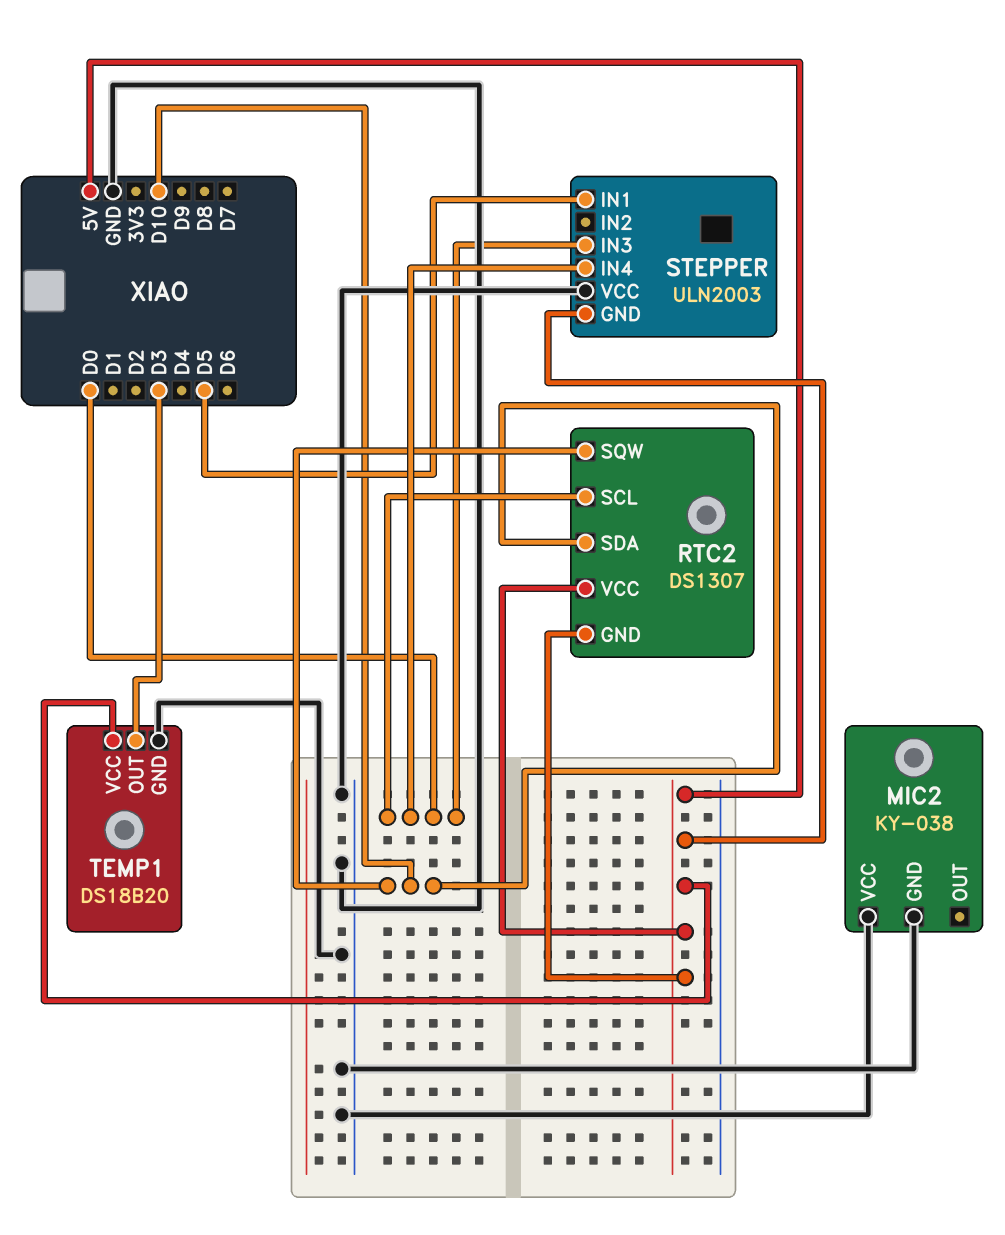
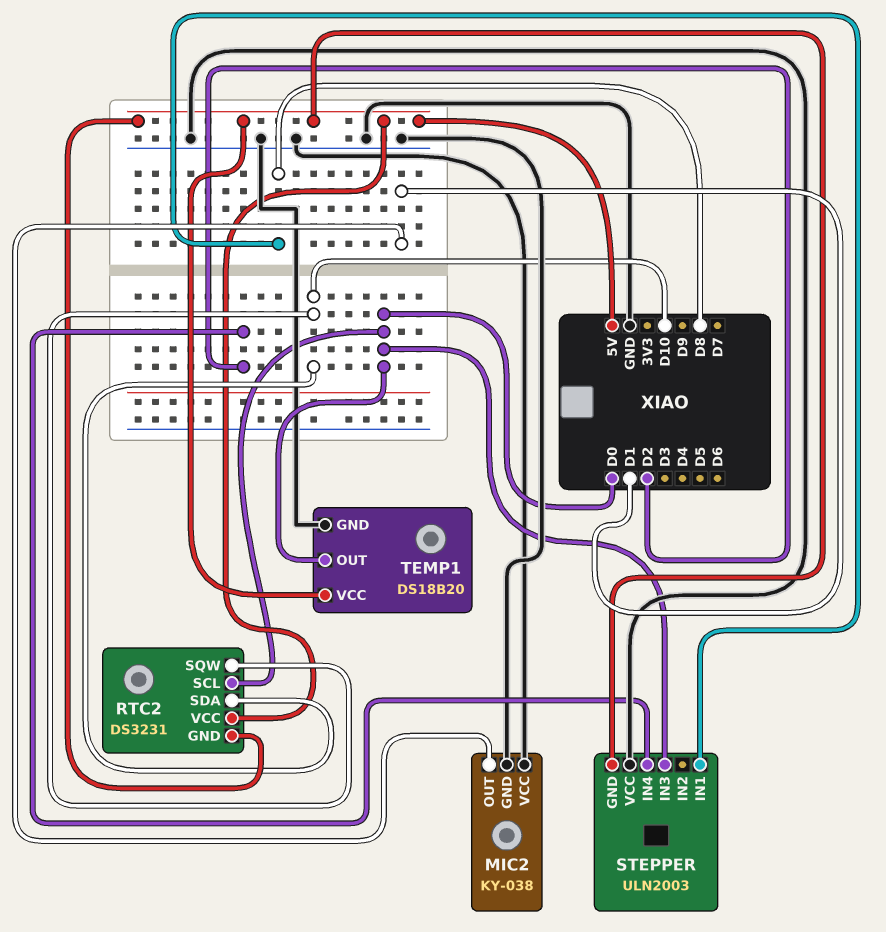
MIC2 pin OUT: none -> D1
RTC2: DS1307 -> DS3231
STEPPER pin IN1: D5 -> D8
STEPPER pin IN4: D0 -> D2
TEMP1 pin OUT: D3 -> D0

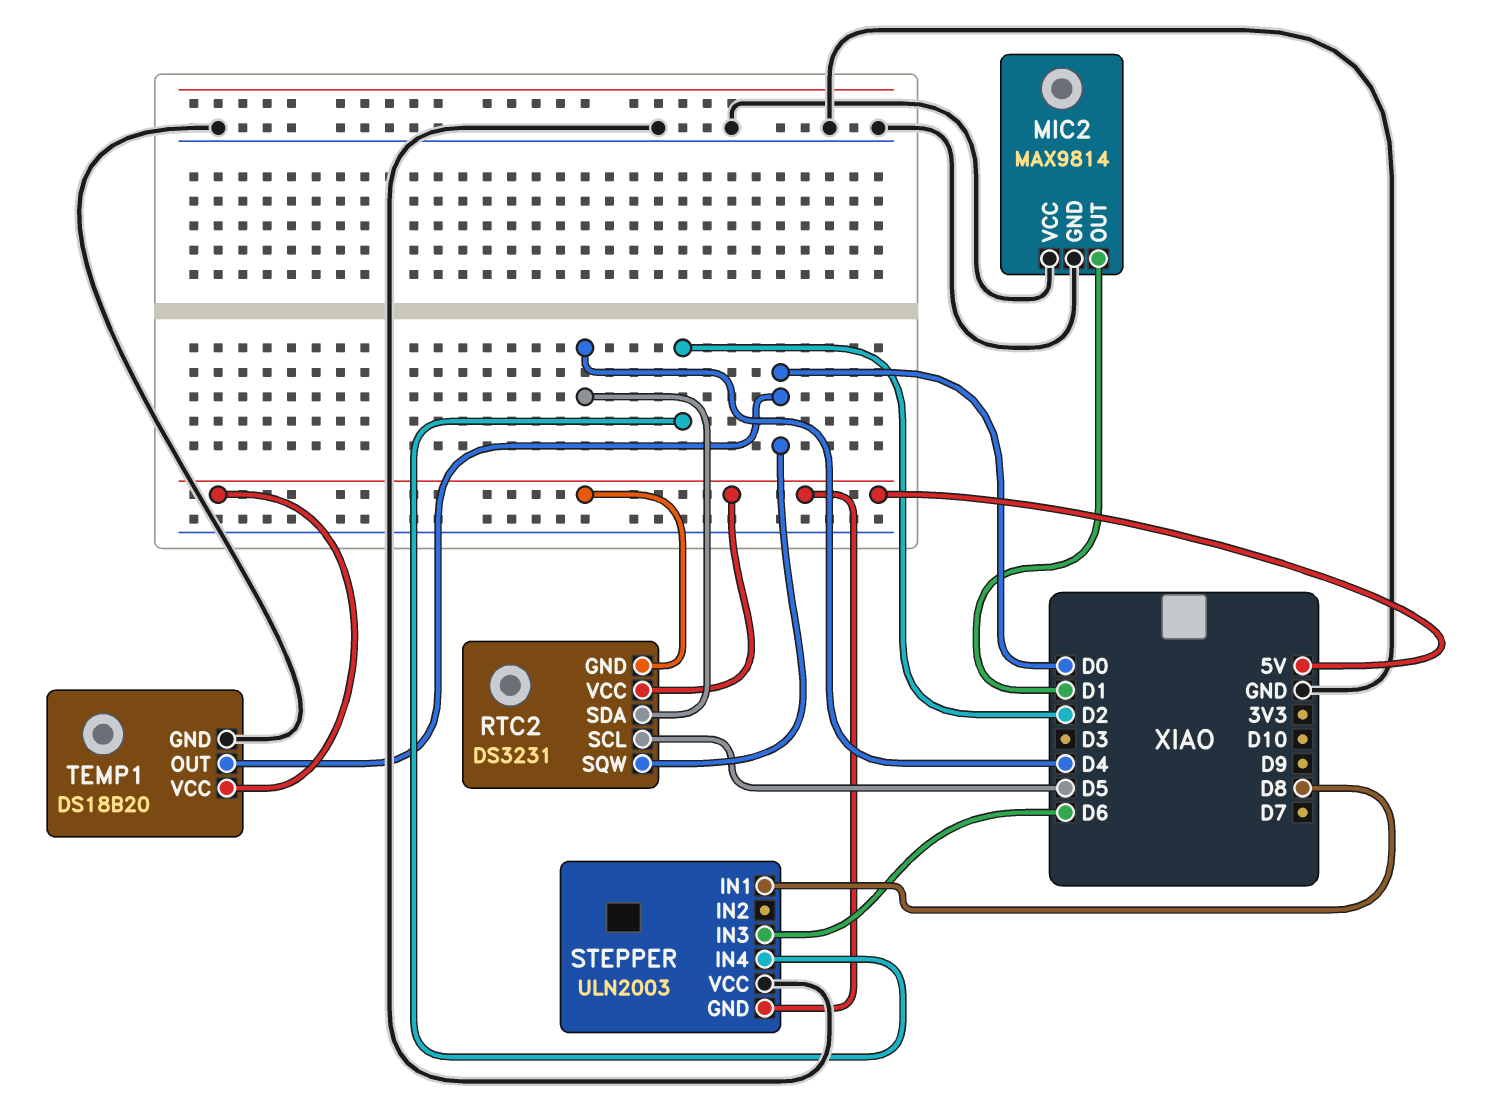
MIC2: KY-038 -> MAX9814
RTC2 pin SCL: D0 -> D5
RTC2 pin SDA: D10 -> D4
RTC2 pin SQW: D10 -> D0
STEPPER pin IN3: D0 -> D6

